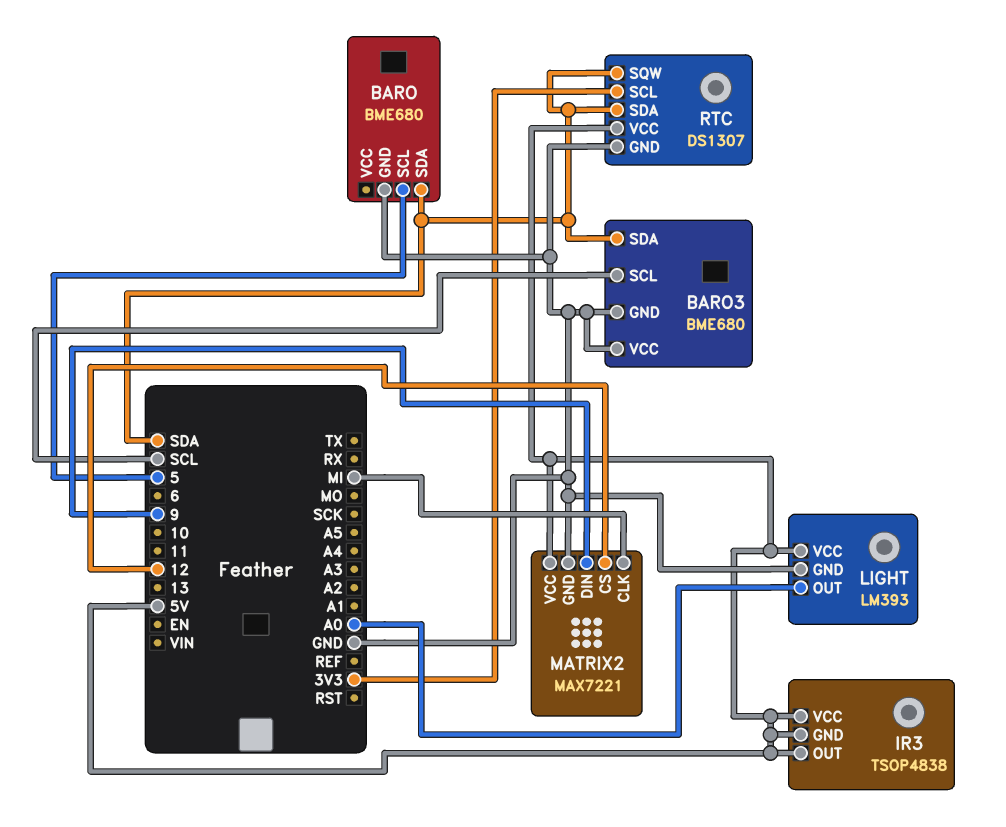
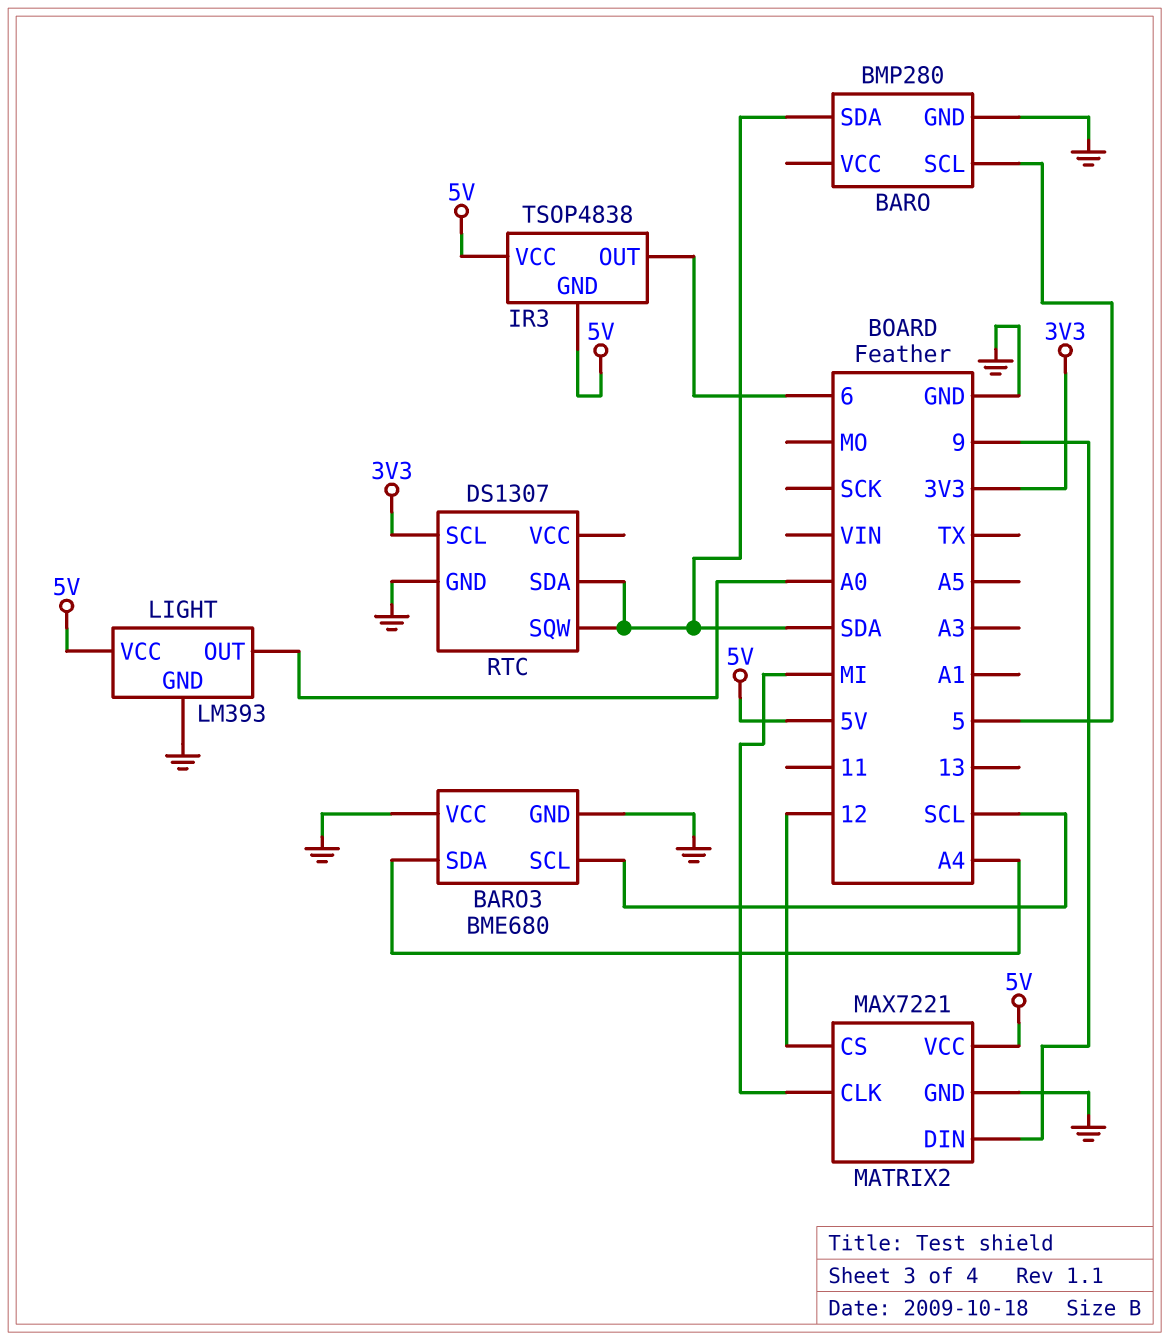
BARO: BME680 -> BMP280
BARO3 pin SDA: SDA -> A4
IR3 pin OUT: 5V -> 6
RTC pin VCC: 5V -> none

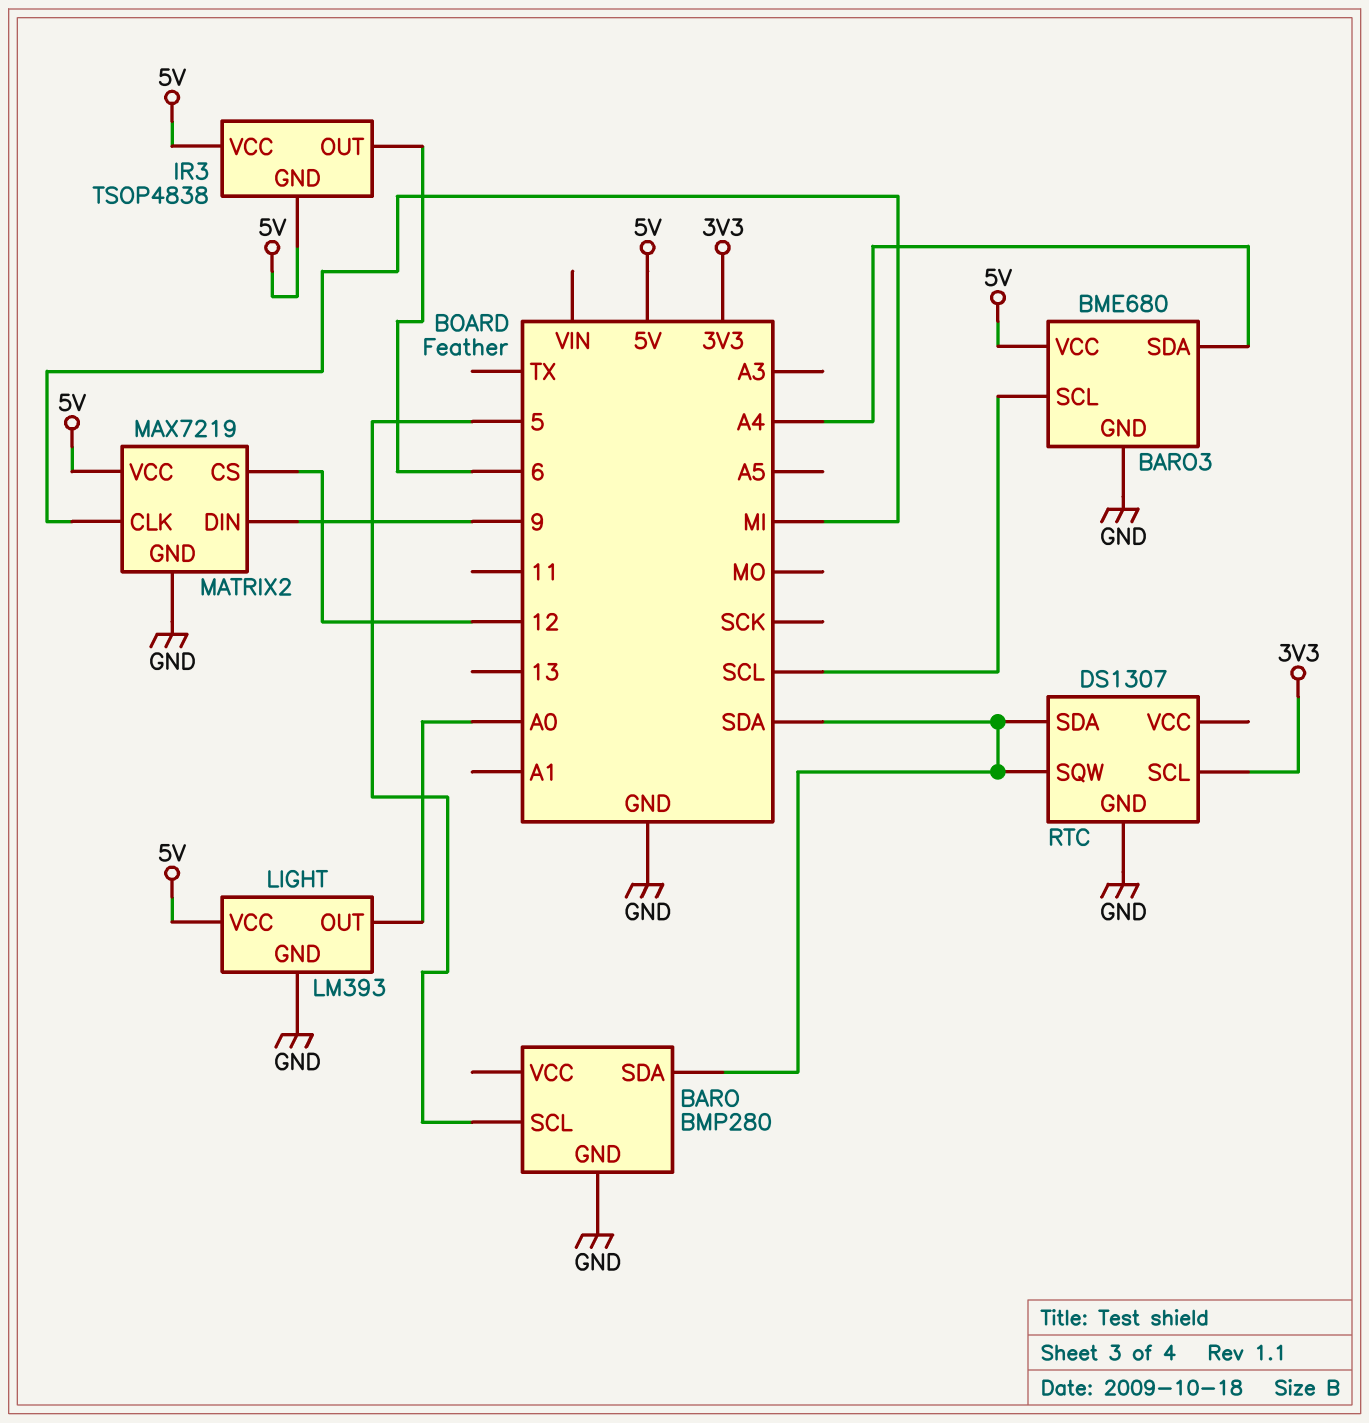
BARO3 pin VCC: GND -> 5V
MATRIX2: MAX7221 -> MAX7219

